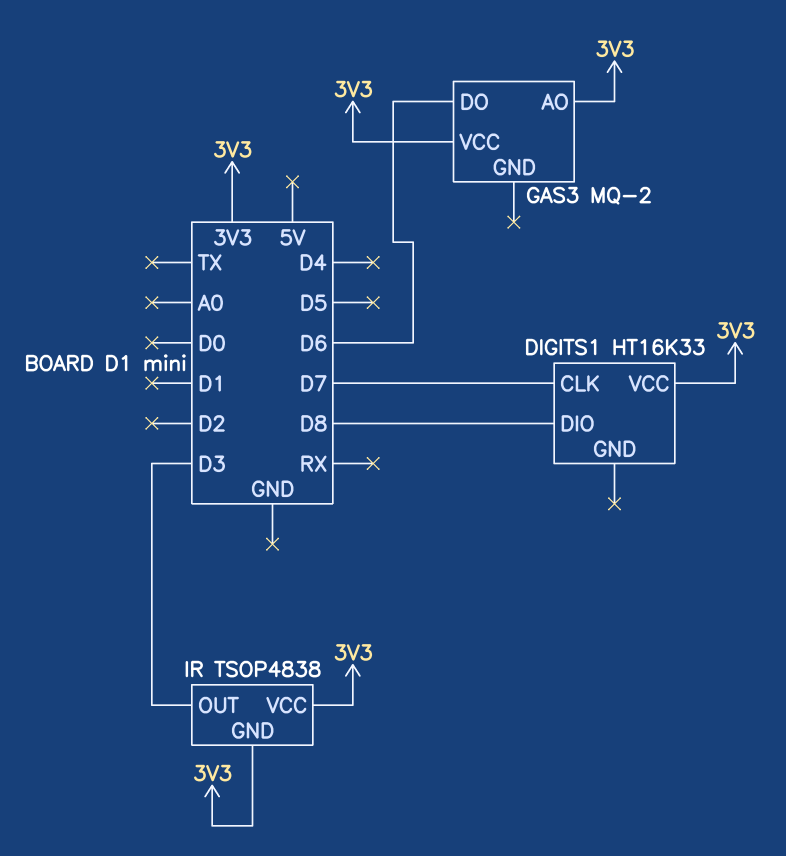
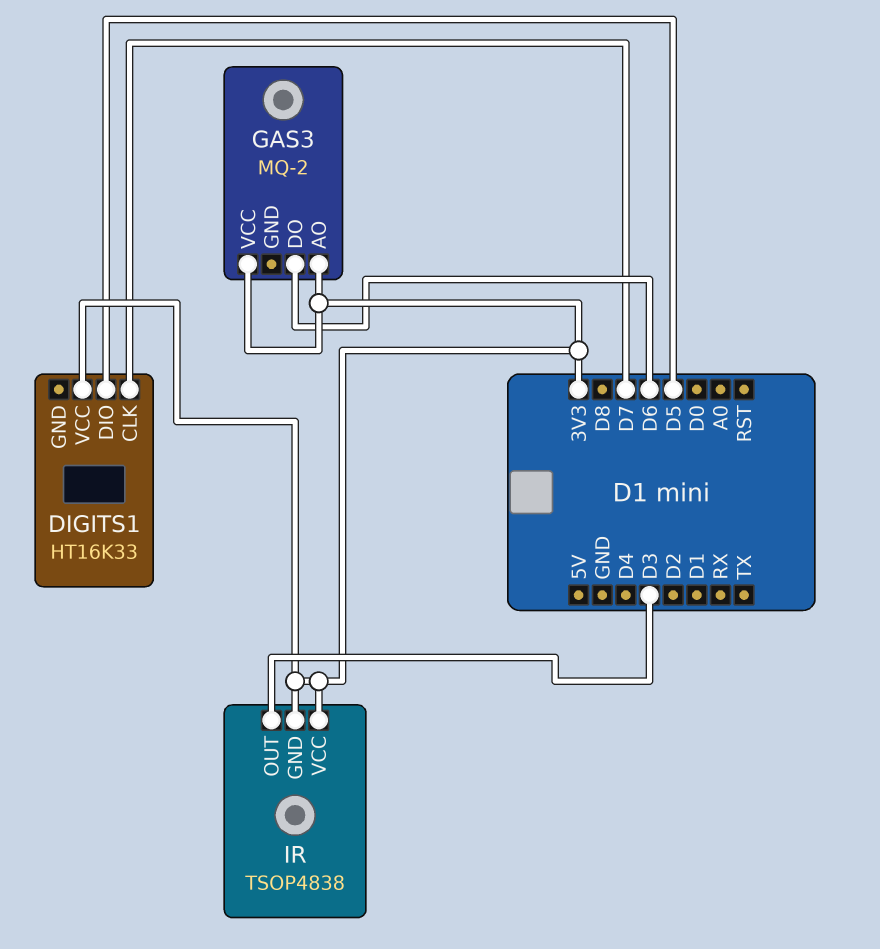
DIGITS1 pin DIO: D8 -> D5

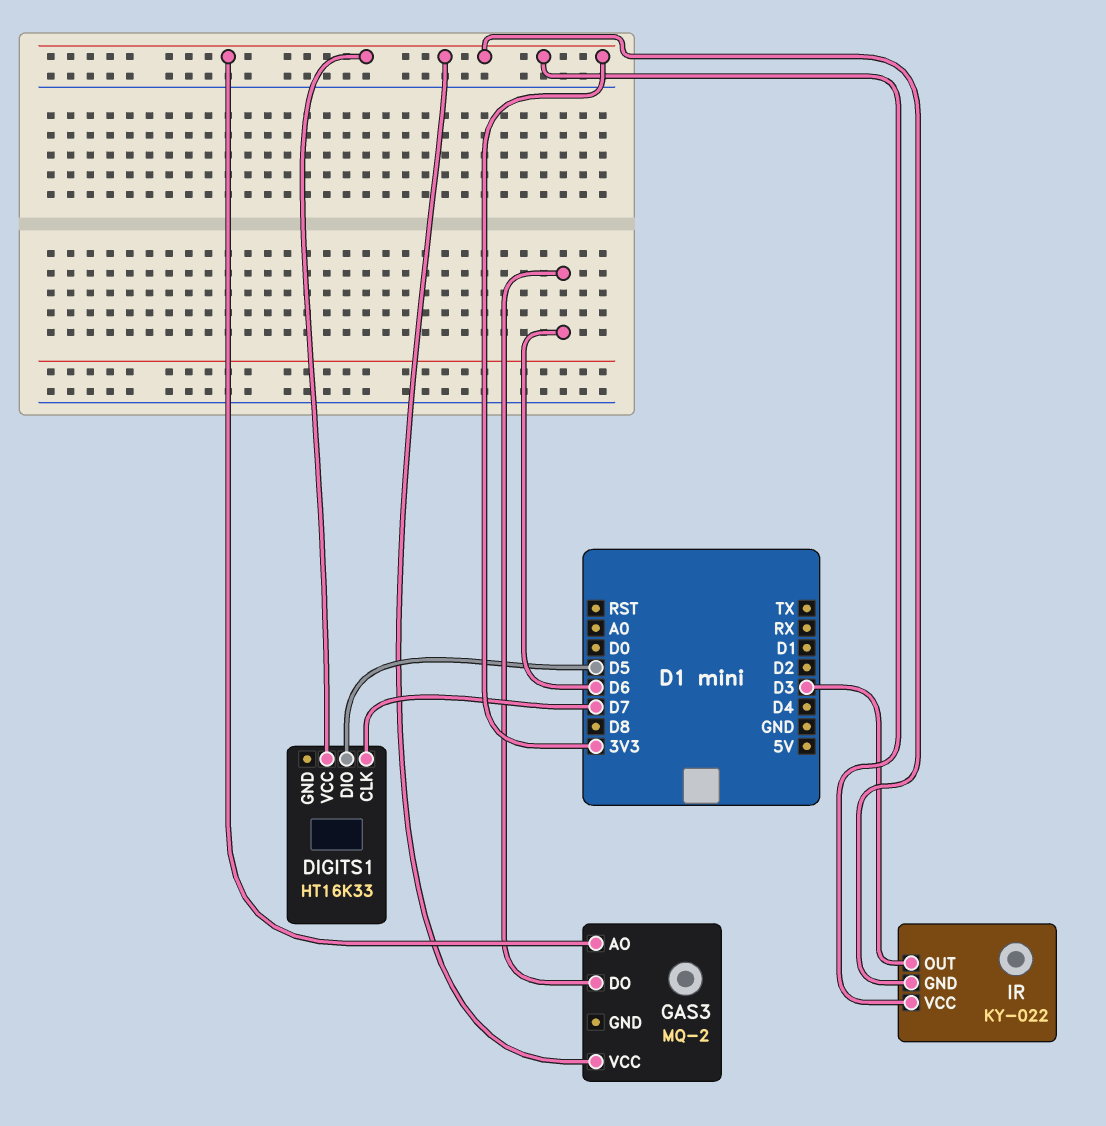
IR: TSOP4838 -> KY-022

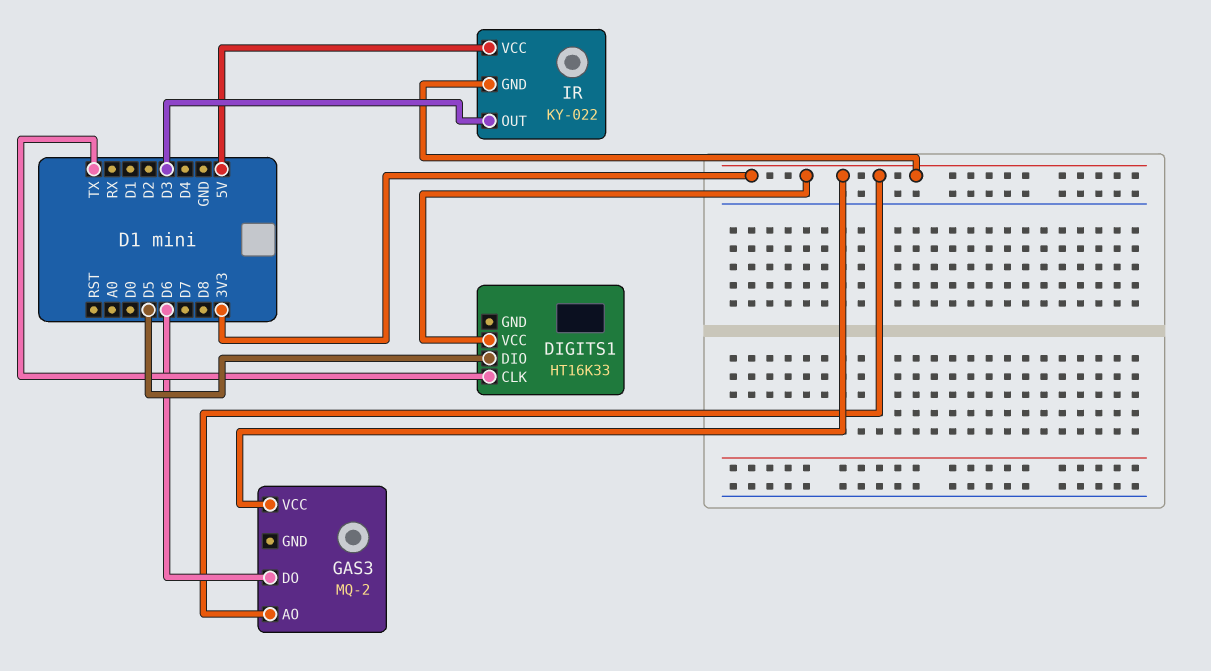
DIGITS1 pin CLK: D7 -> TX
IR pin VCC: 3V3 -> 5V

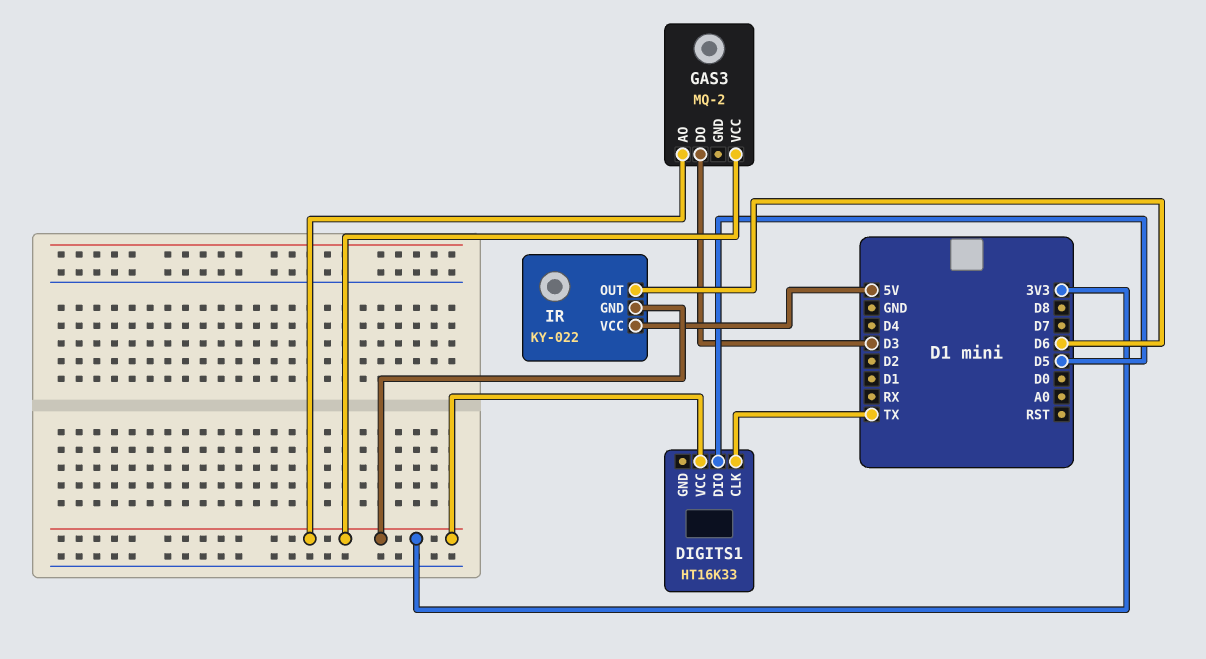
GAS3 pin DO: D6 -> D3
IR pin OUT: D3 -> D6

